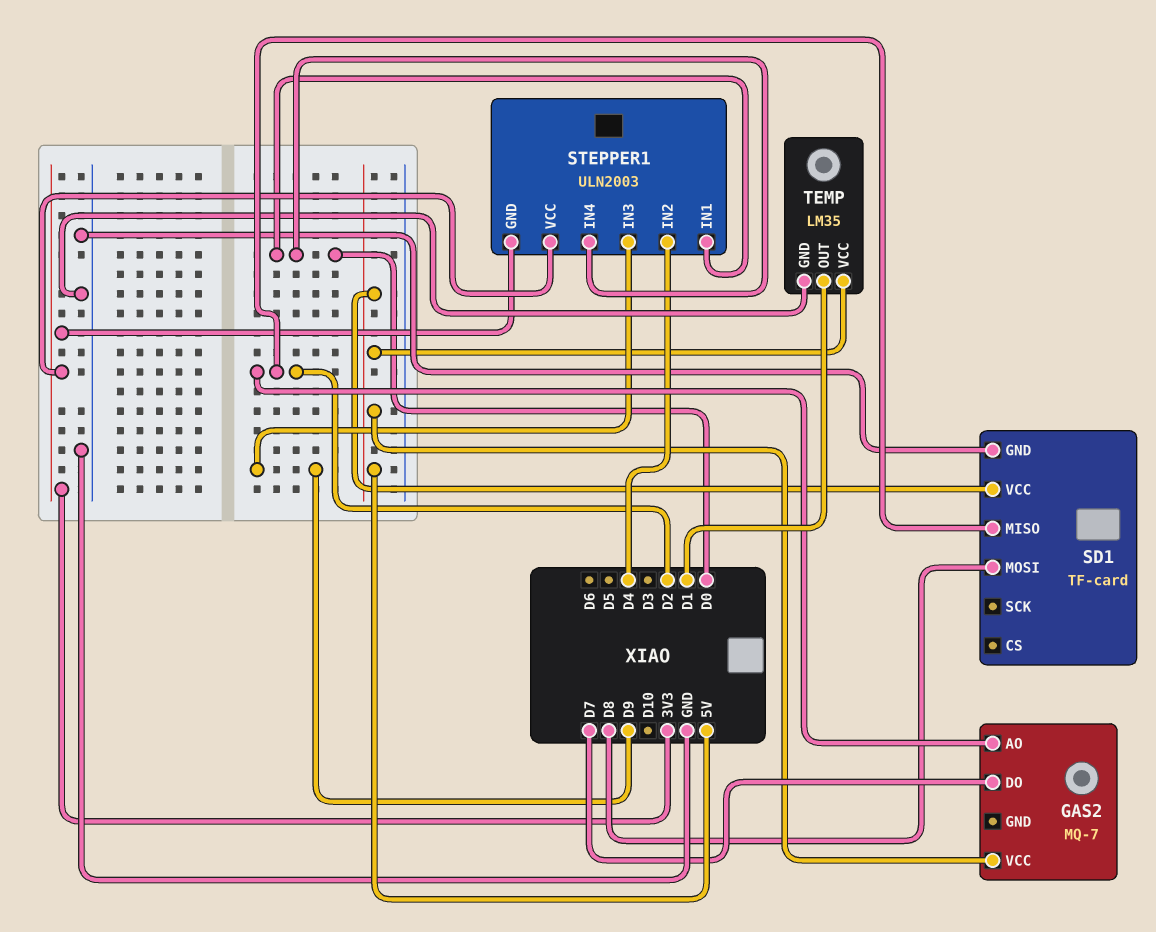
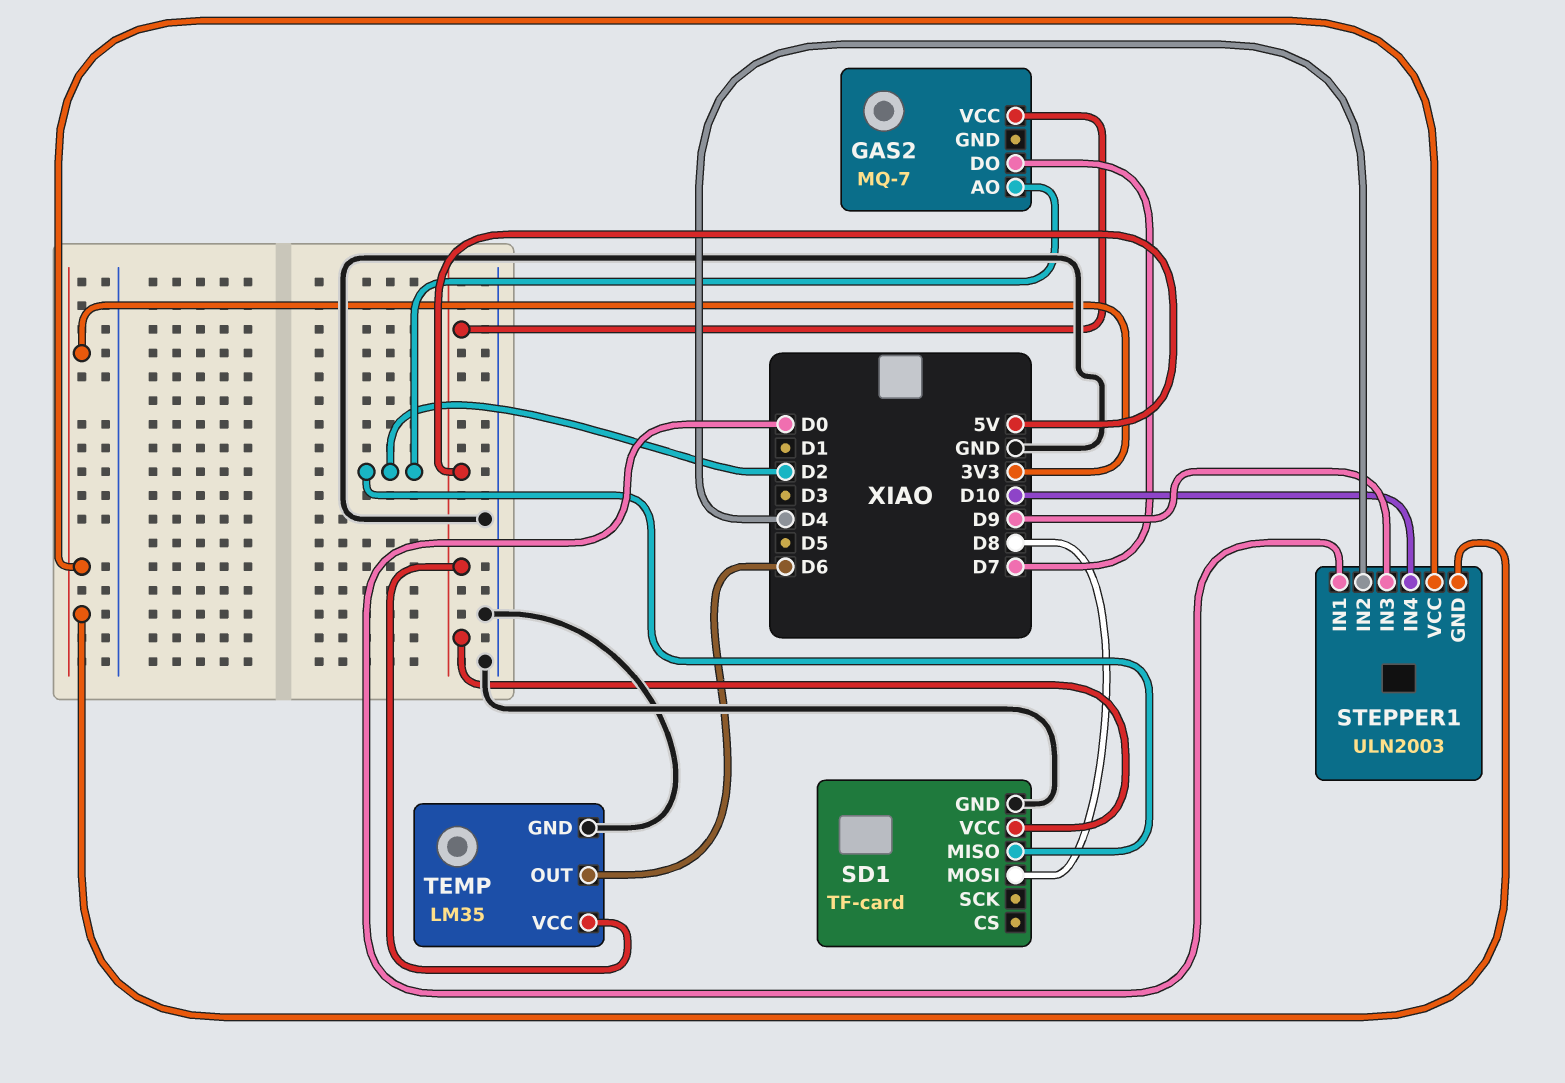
STEPPER1 pin IN4: D0 -> D10
TEMP pin OUT: D1 -> D6

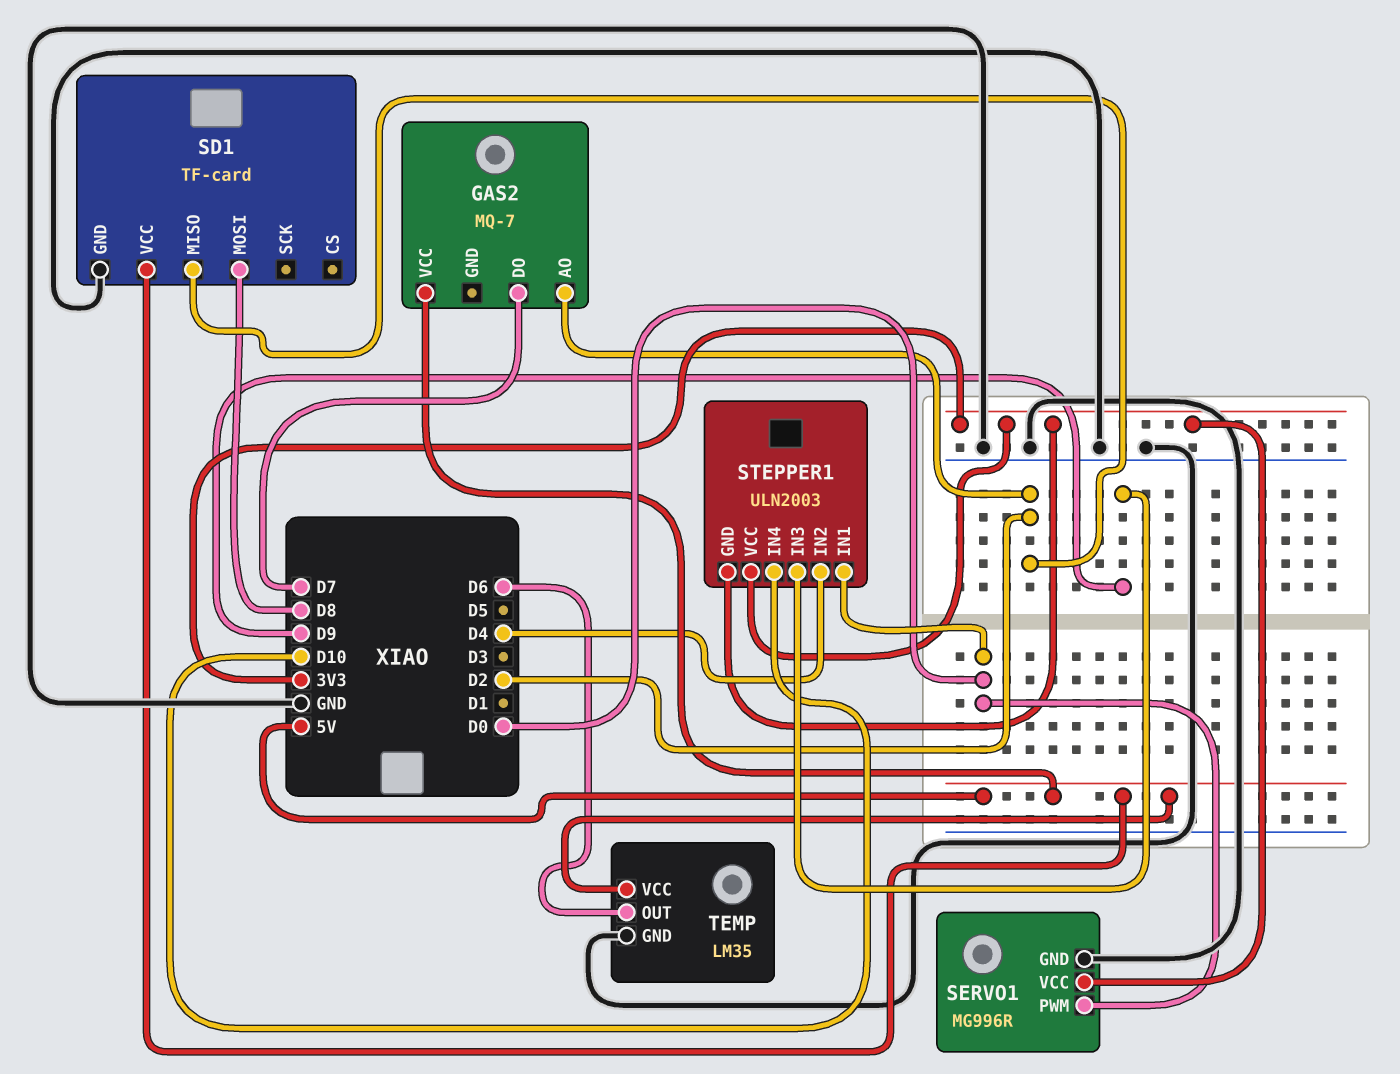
SERVO1: none -> MG996R
SERVO1 pin GND: none -> GND
SERVO1 pin PWM: none -> D0
SERVO1 pin VCC: none -> 3V3

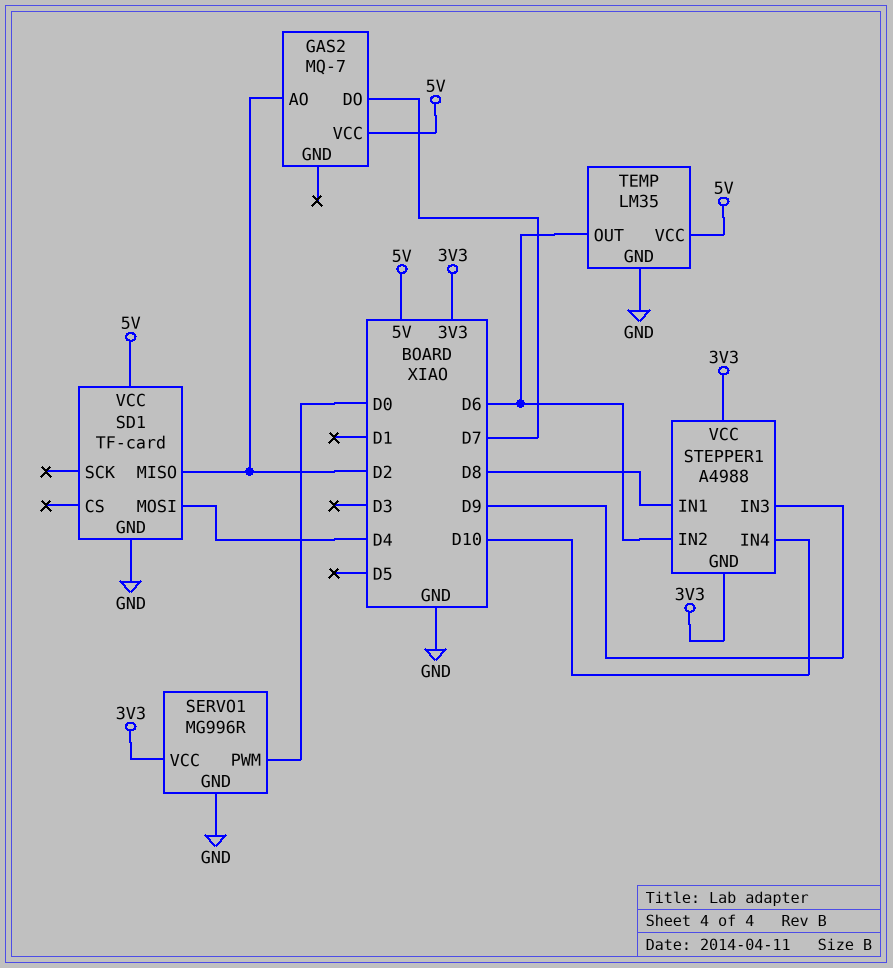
SD1 pin MOSI: D8 -> D4
STEPPER1: ULN2003 -> A4988
STEPPER1 pin IN1: D0 -> D8
STEPPER1 pin IN2: D4 -> D6

